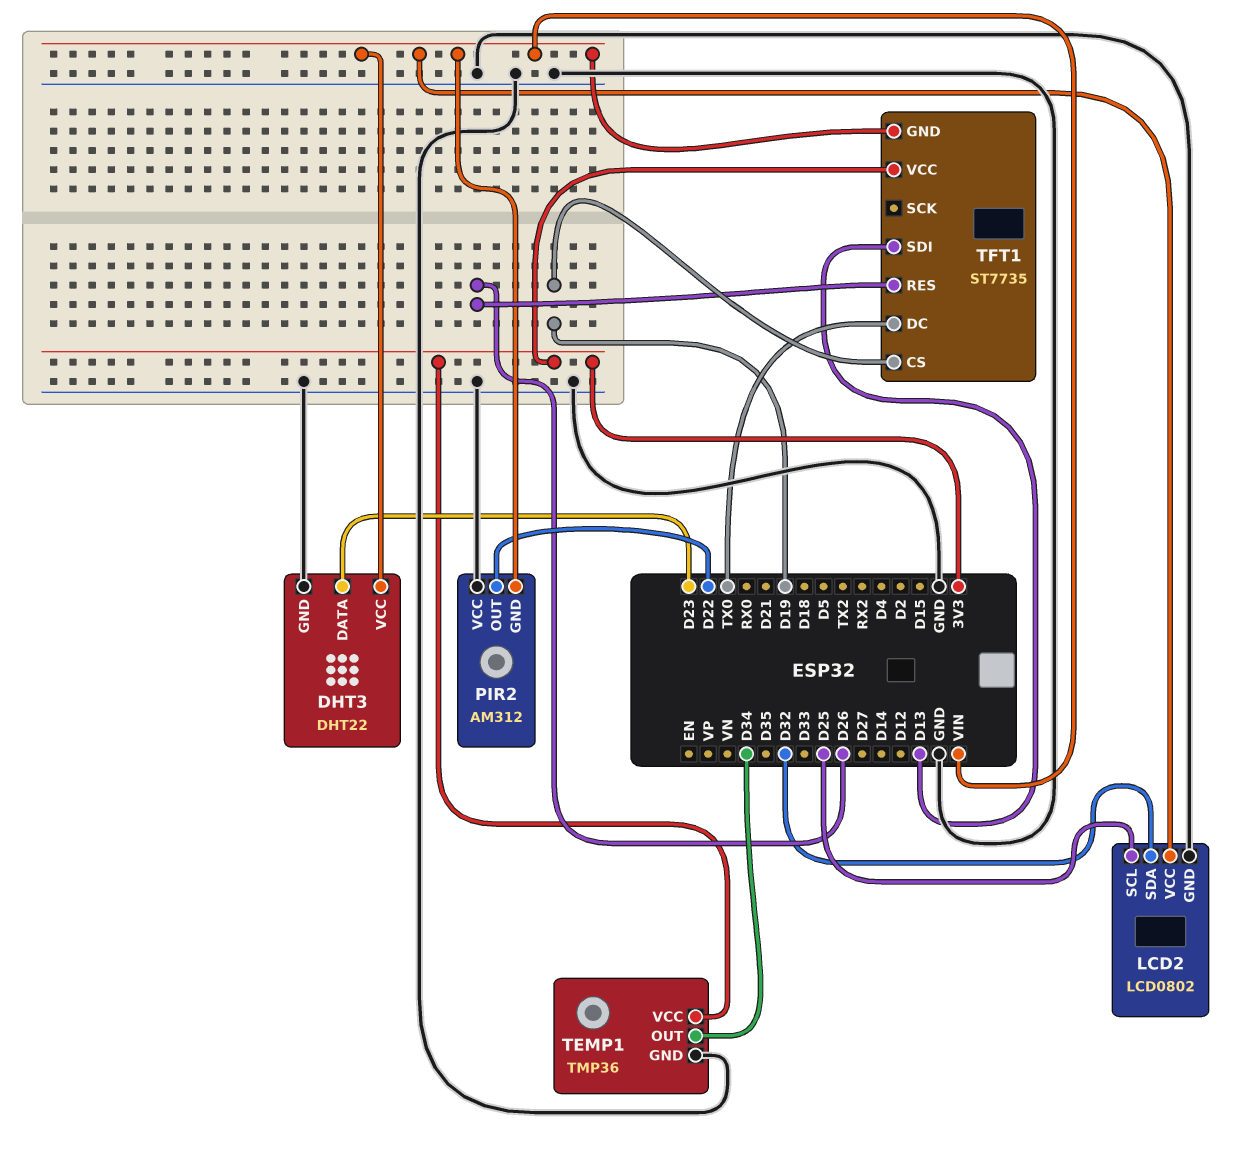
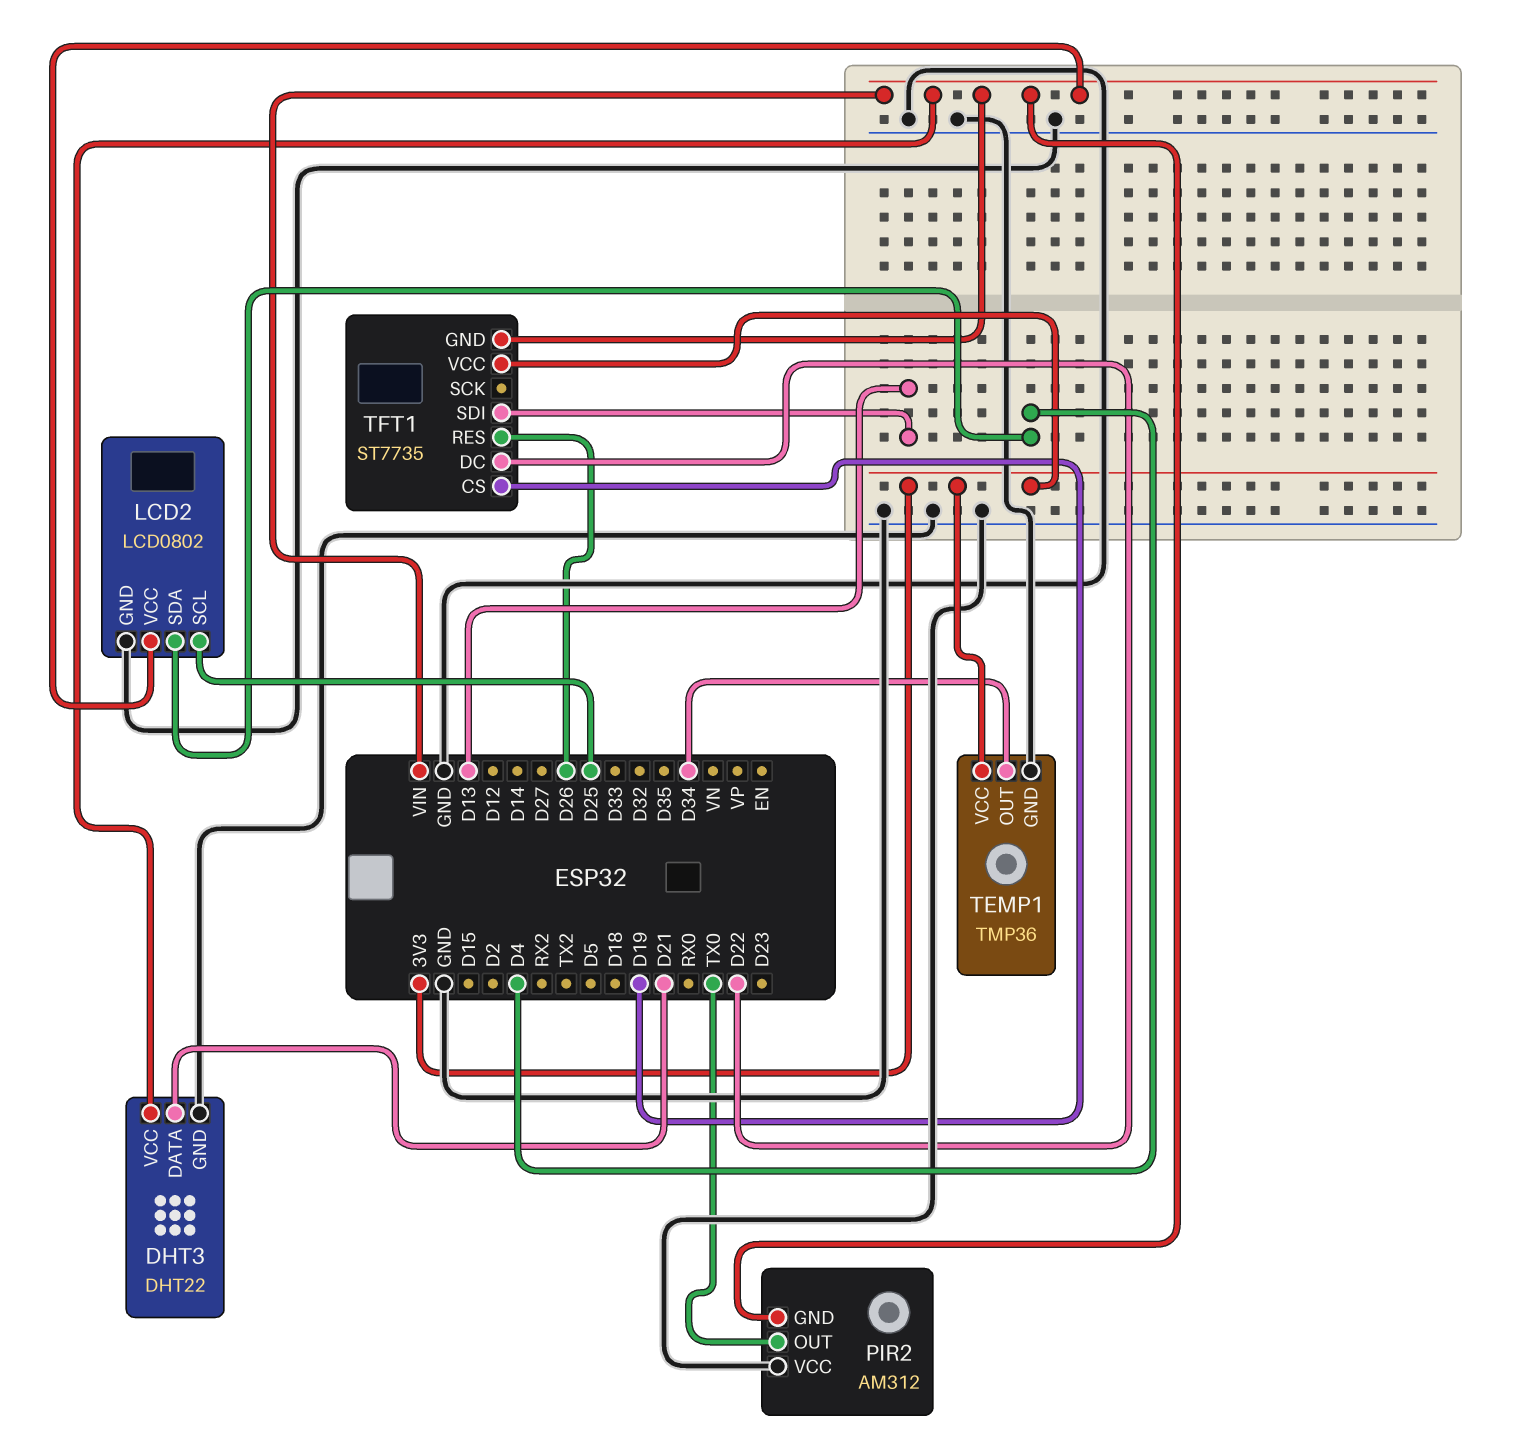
DHT3 pin DATA: D23 -> D21
LCD2 pin SDA: D32 -> D4
PIR2 pin OUT: D22 -> TX0
TFT1 pin DC: TX0 -> D22

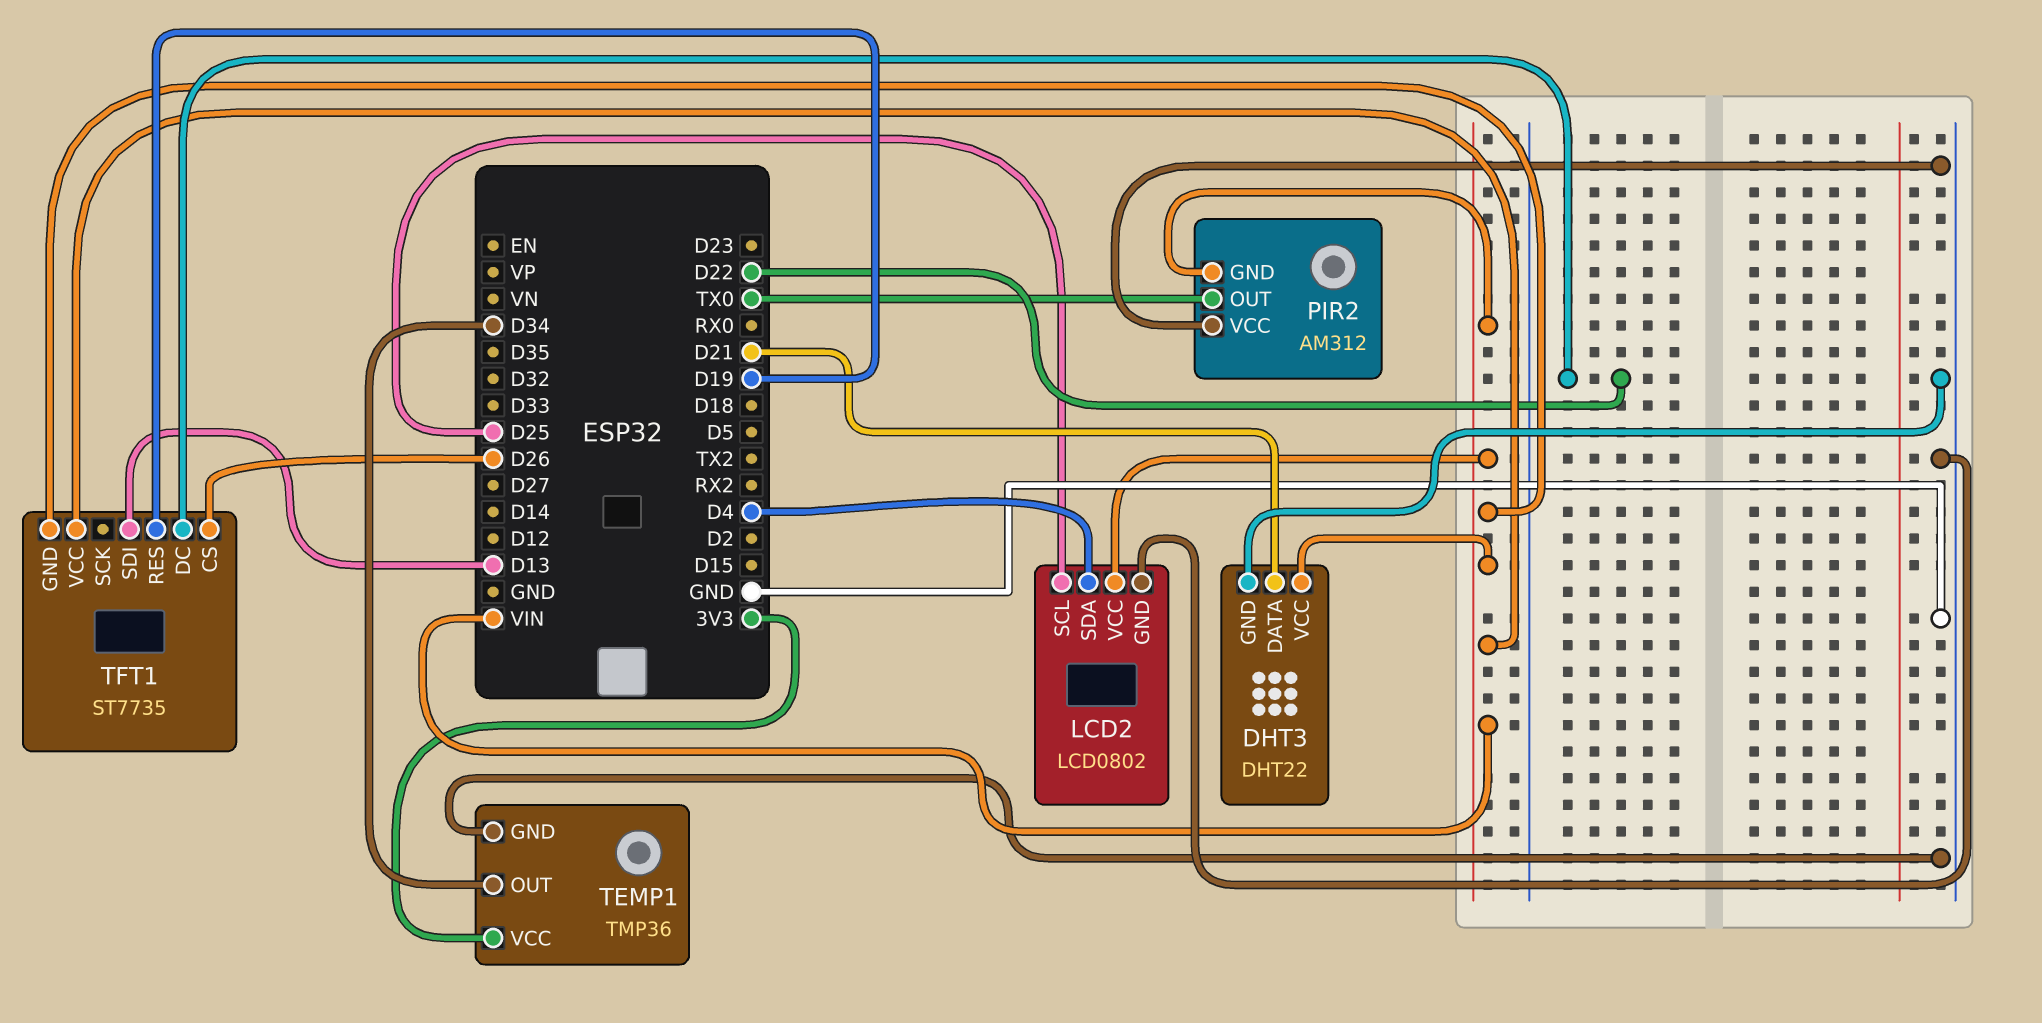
TFT1 pin CS: D19 -> D26
TFT1 pin RES: D26 -> D19
TFT1 pin VCC: 3V3 -> VIN

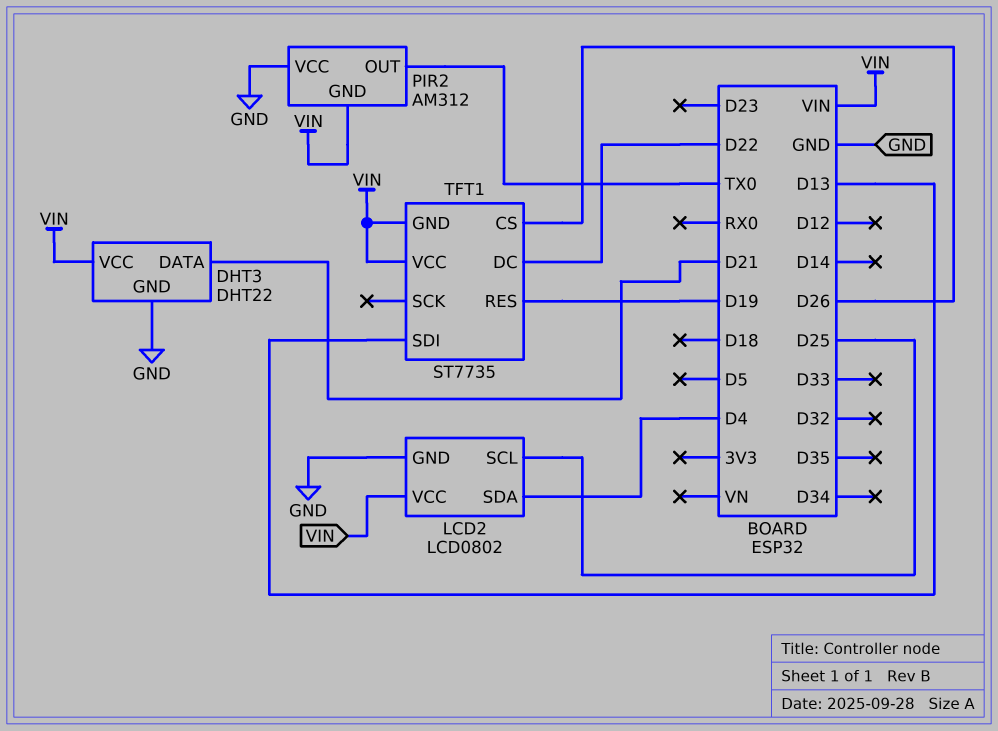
TEMP1: TMP36 -> none
TEMP1 pin GND: GND -> none
TEMP1 pin OUT: D34 -> none
TEMP1 pin VCC: 3V3 -> none

